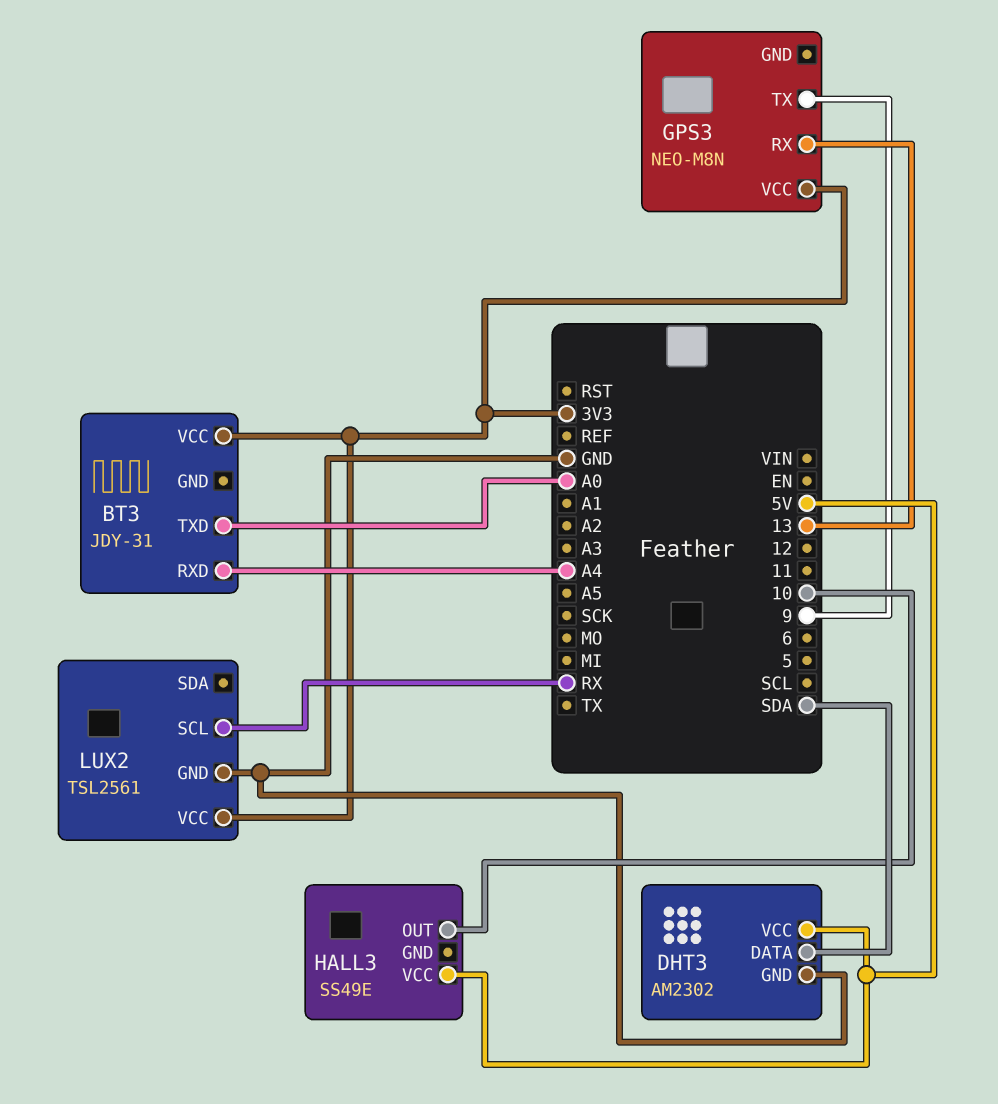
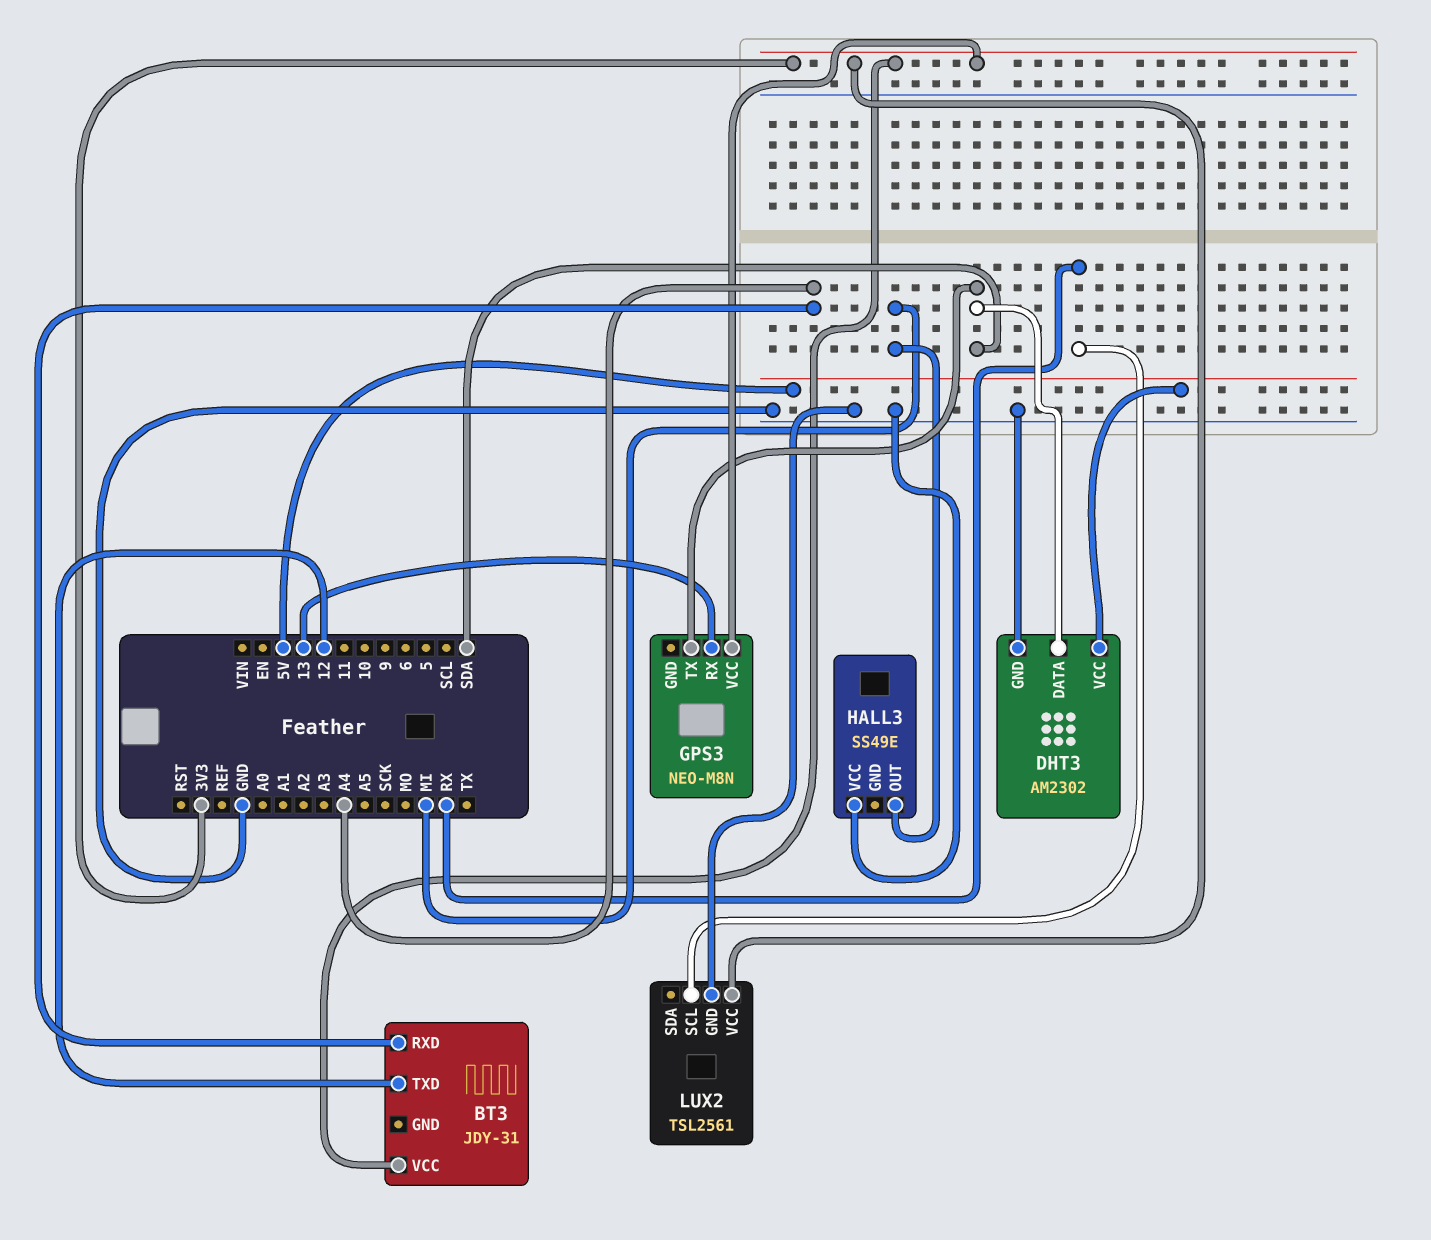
BT3 pin TXD: A0 -> 12
GPS3 pin TX: 9 -> SDA
HALL3 pin OUT: 10 -> MI
HALL3 pin VCC: 5V -> GND

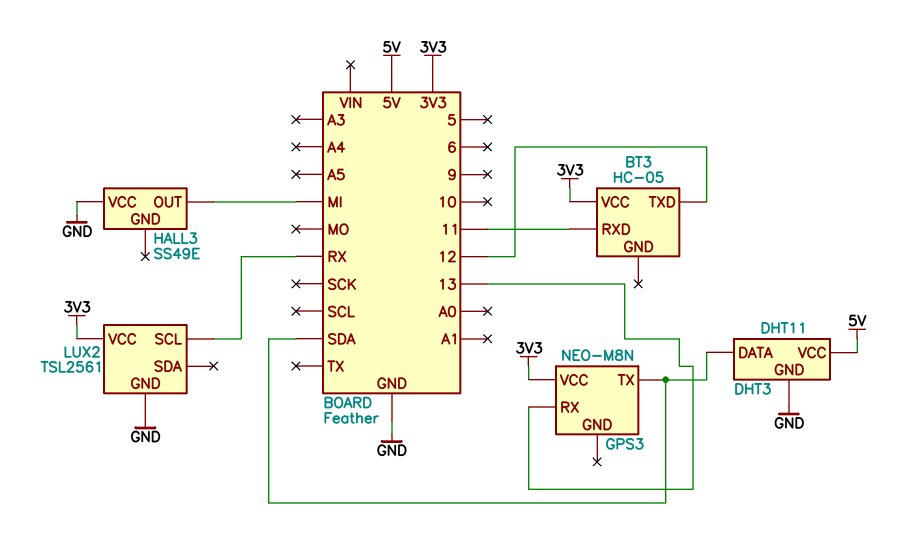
BT3: JDY-31 -> HC-05
BT3 pin RXD: A4 -> 11
DHT3: AM2302 -> DHT11

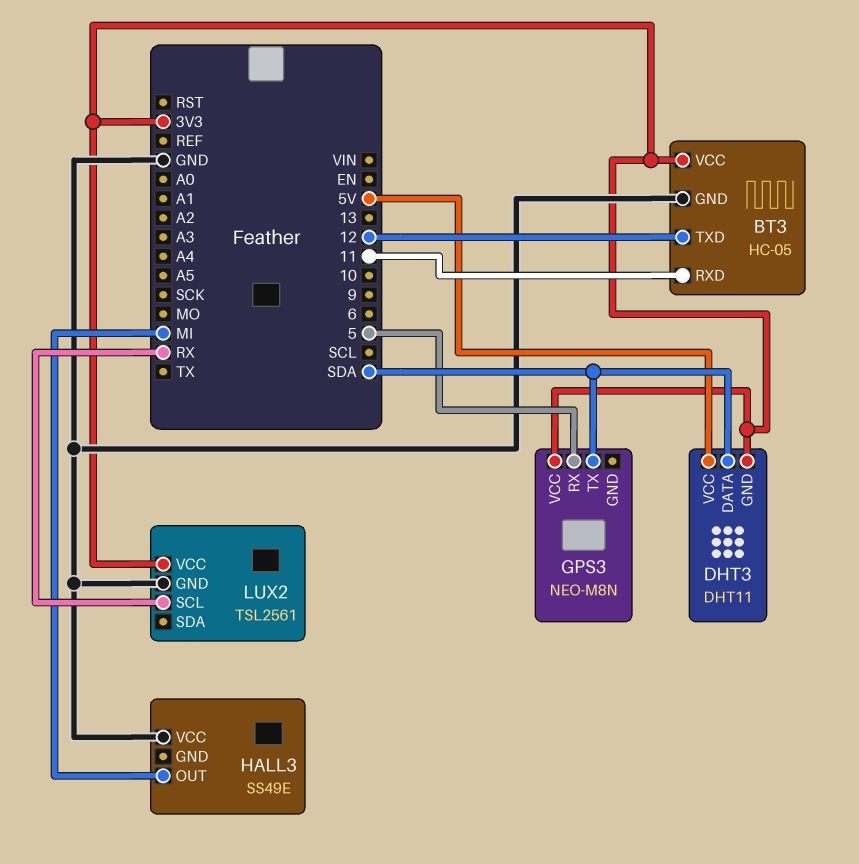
BT3 pin GND: none -> GND
DHT3 pin GND: GND -> 3V3
GPS3 pin RX: 13 -> 5

